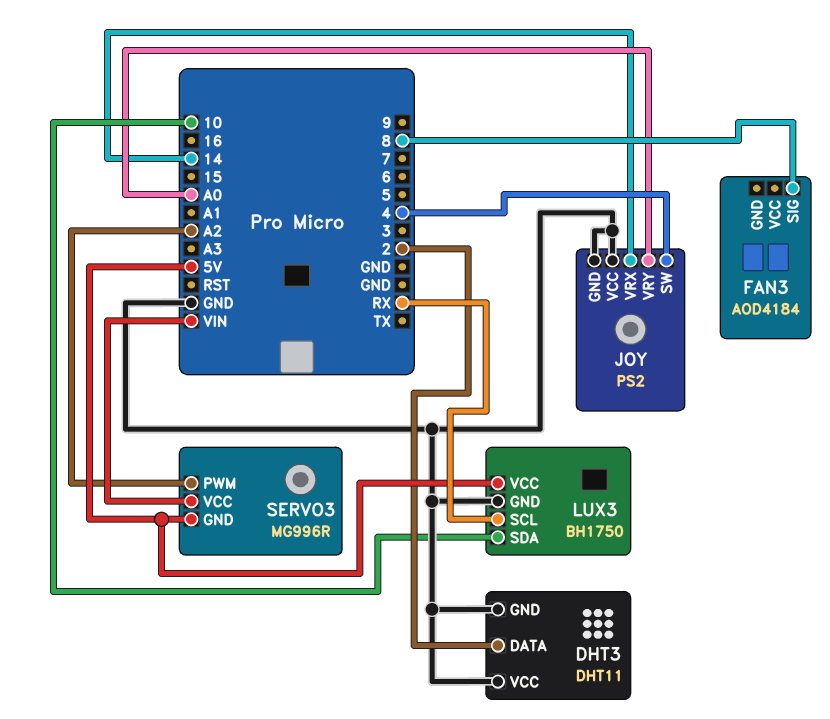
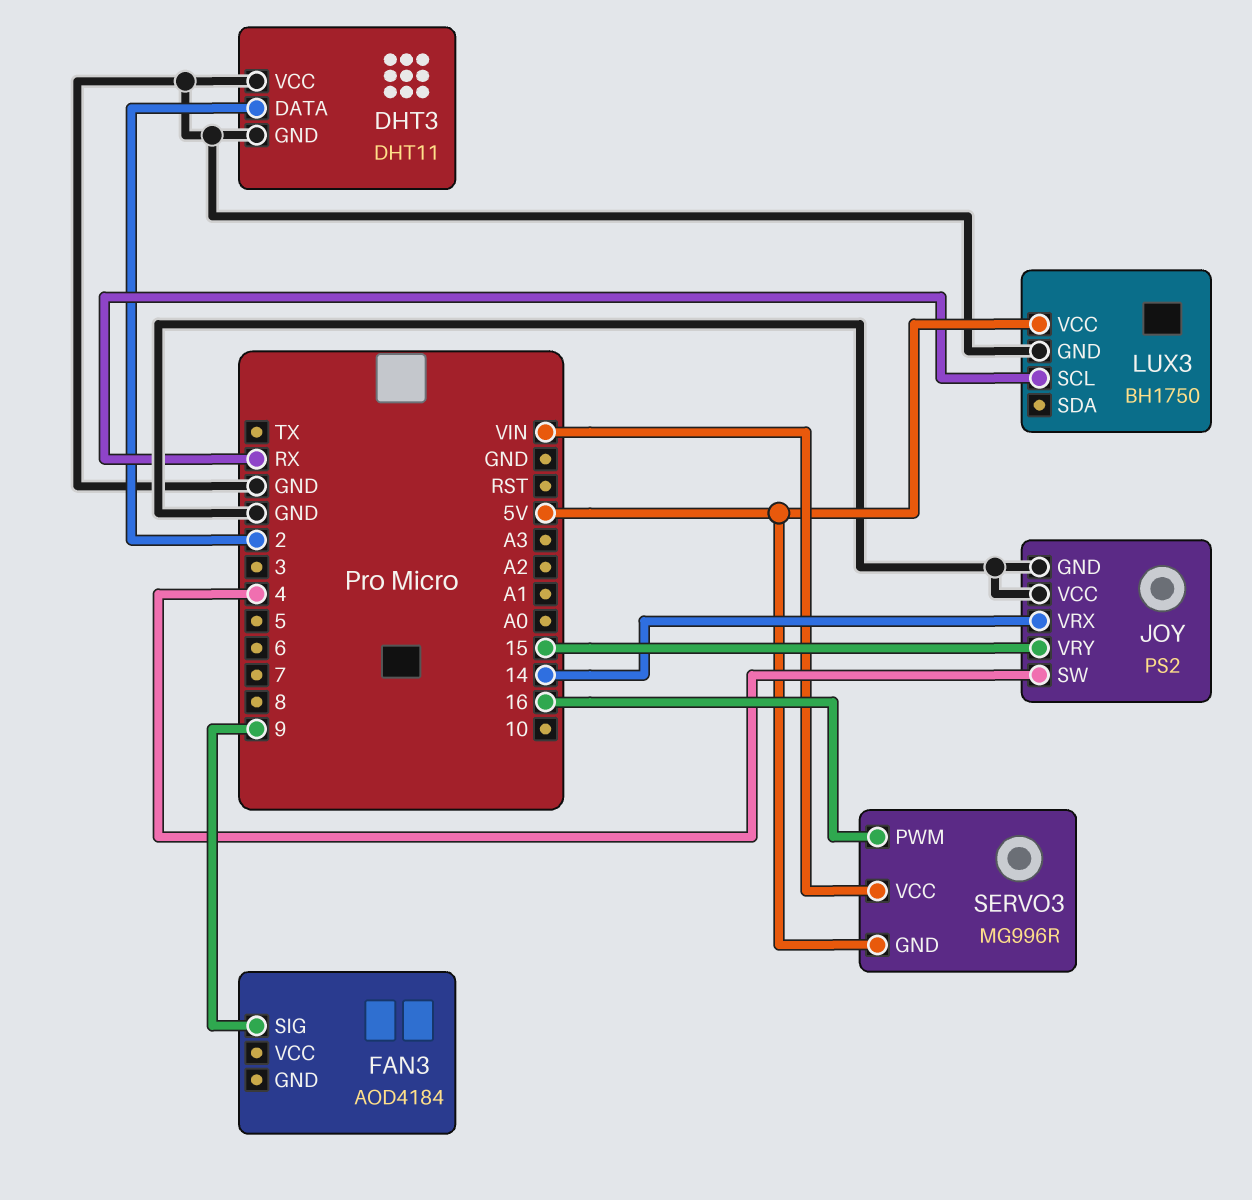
FAN3 pin SIG: 8 -> 9
JOY pin VRY: A0 -> 15
LUX3 pin SDA: 10 -> none
SERVO3 pin PWM: A2 -> 16

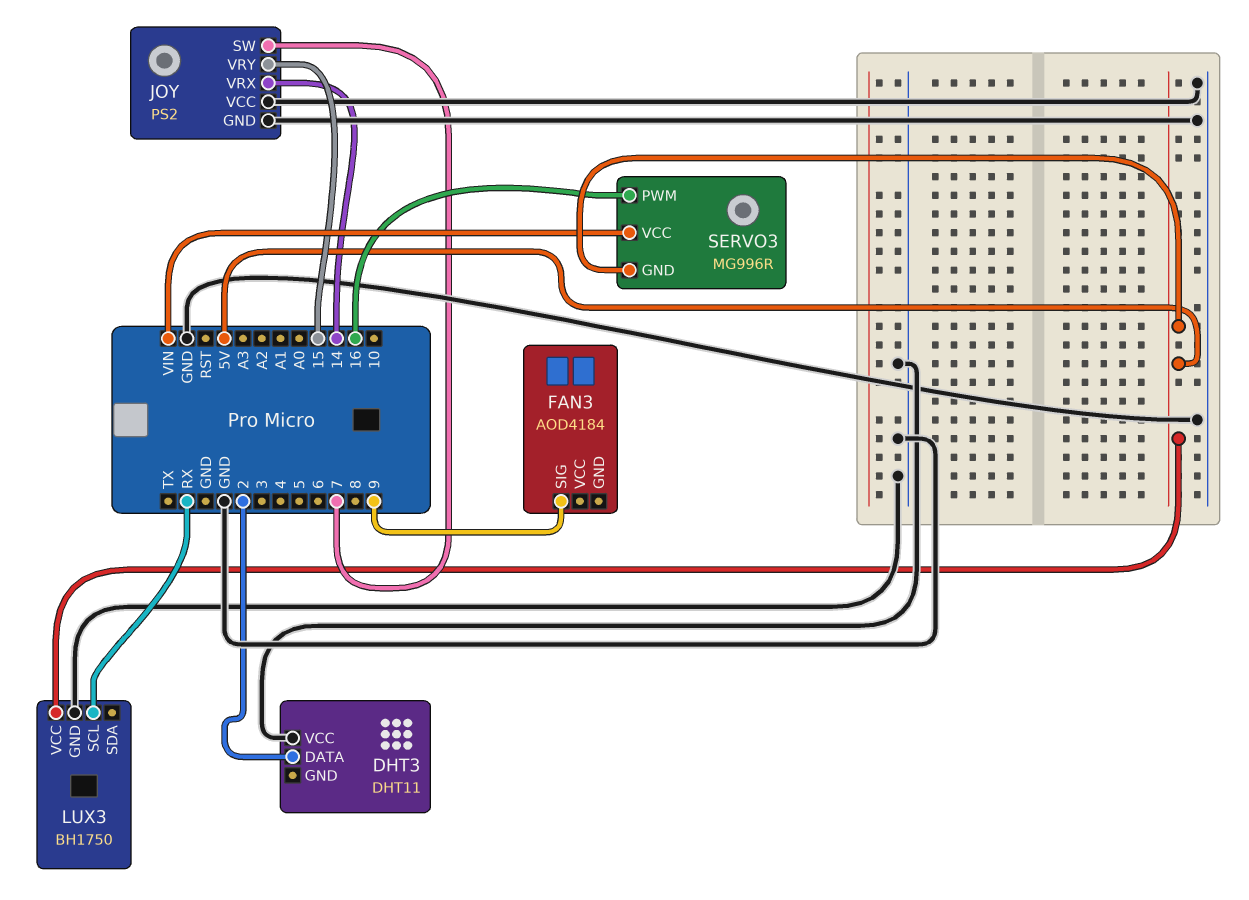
DHT3 pin GND: GND -> none
JOY pin SW: 4 -> 7

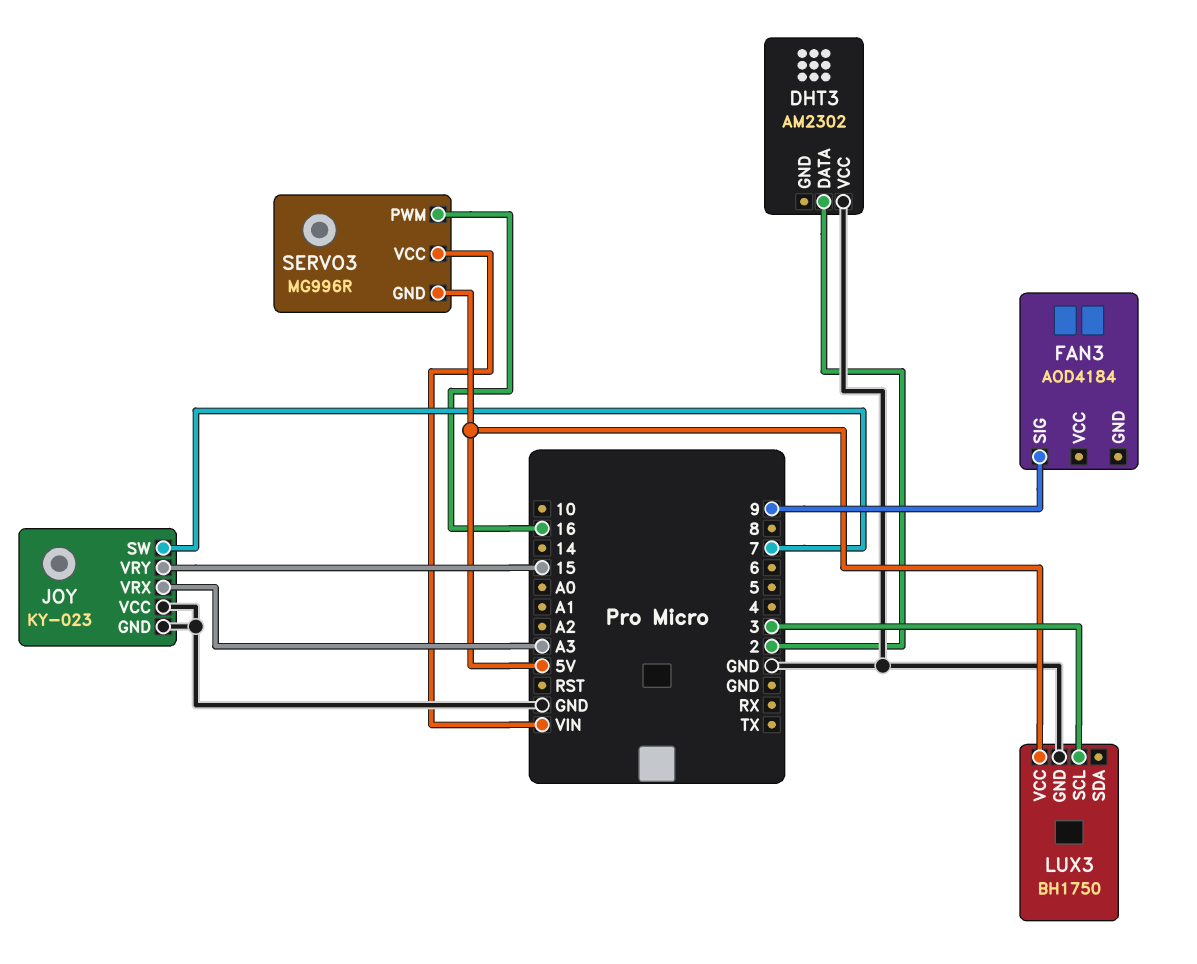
DHT3: DHT11 -> AM2302
JOY: PS2 -> KY-023
JOY pin VRX: 14 -> A3
LUX3 pin SCL: RX -> 3

